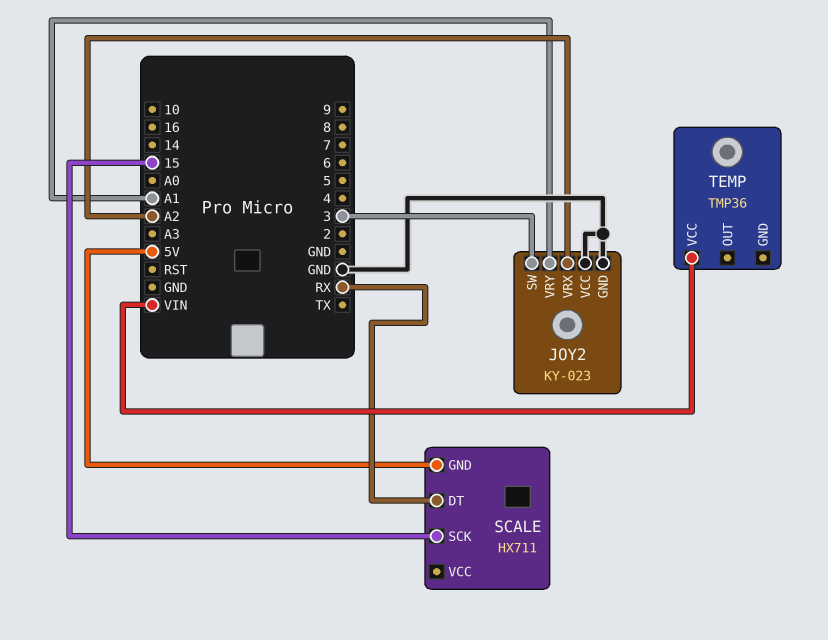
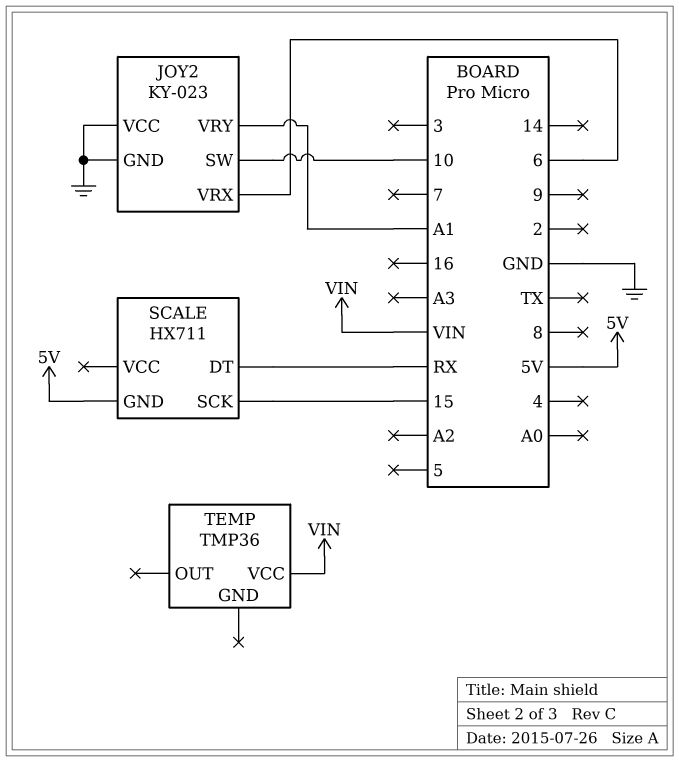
JOY2 pin SW: 3 -> 10
JOY2 pin VRX: A2 -> 6

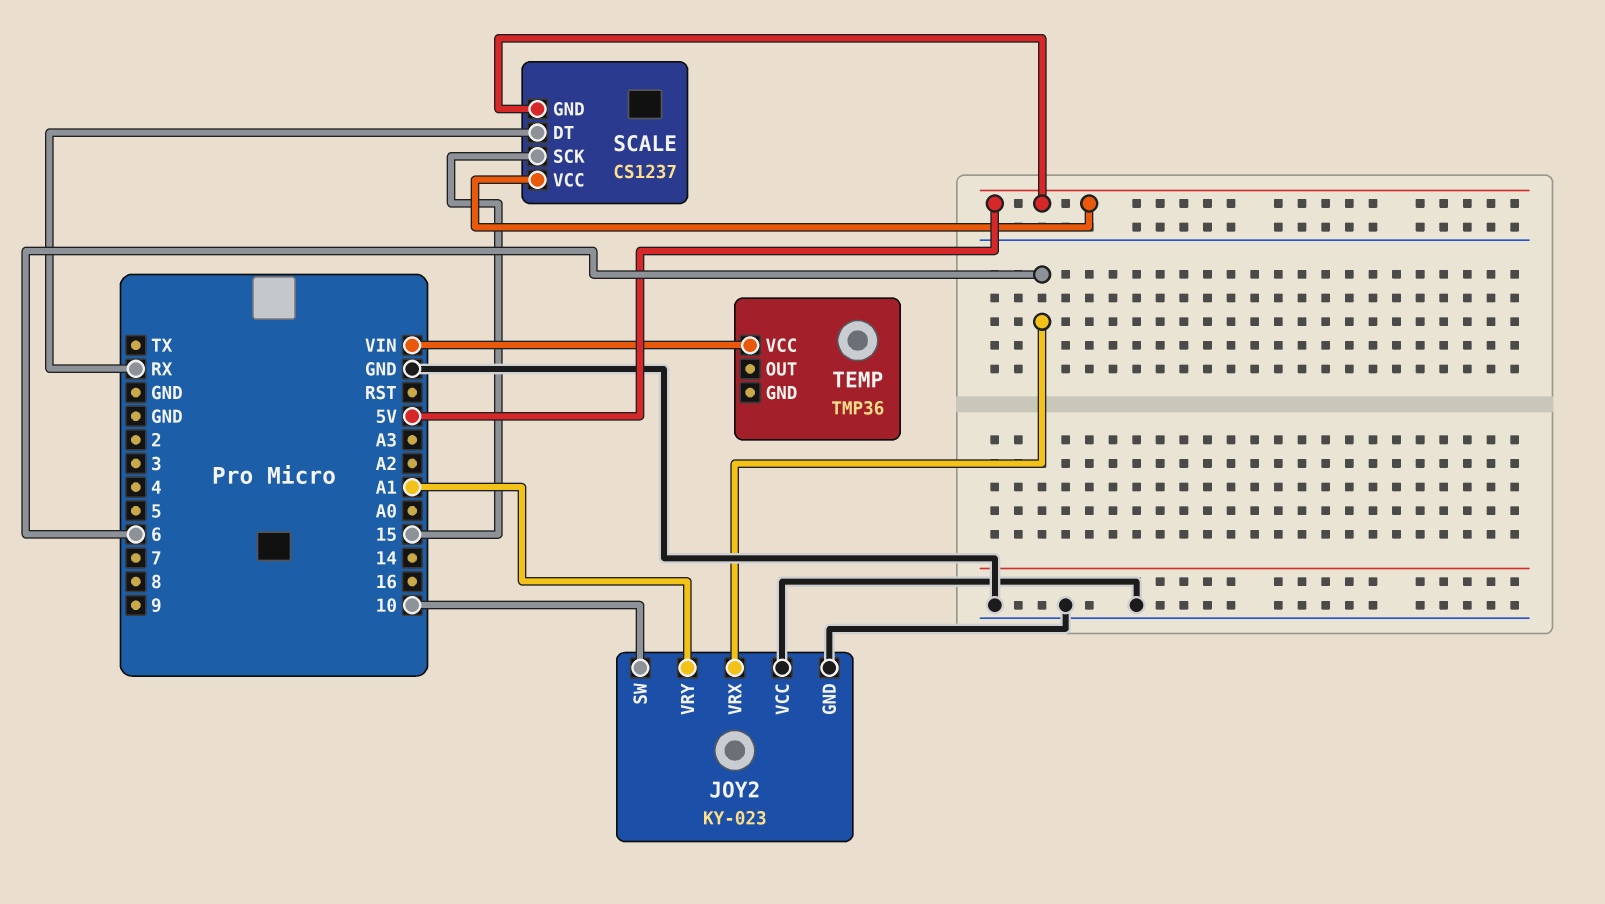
SCALE: HX711 -> CS1237
SCALE pin VCC: none -> 5V

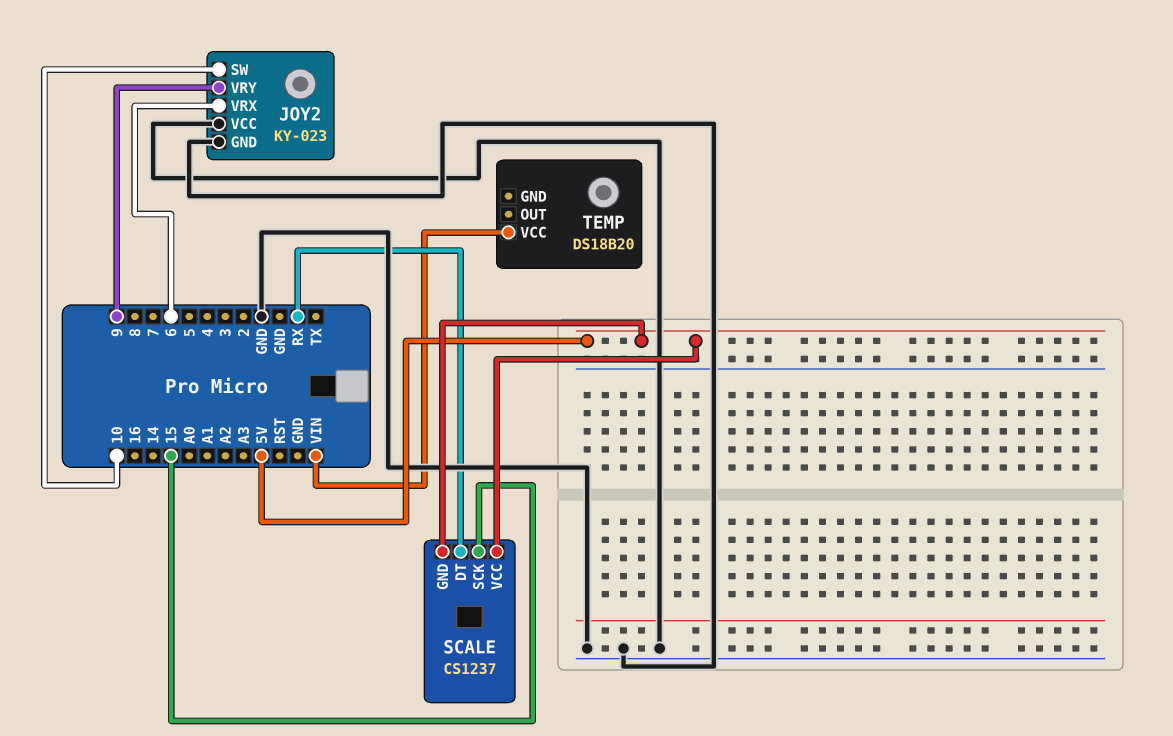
JOY2 pin VRY: A1 -> 9
TEMP: TMP36 -> DS18B20

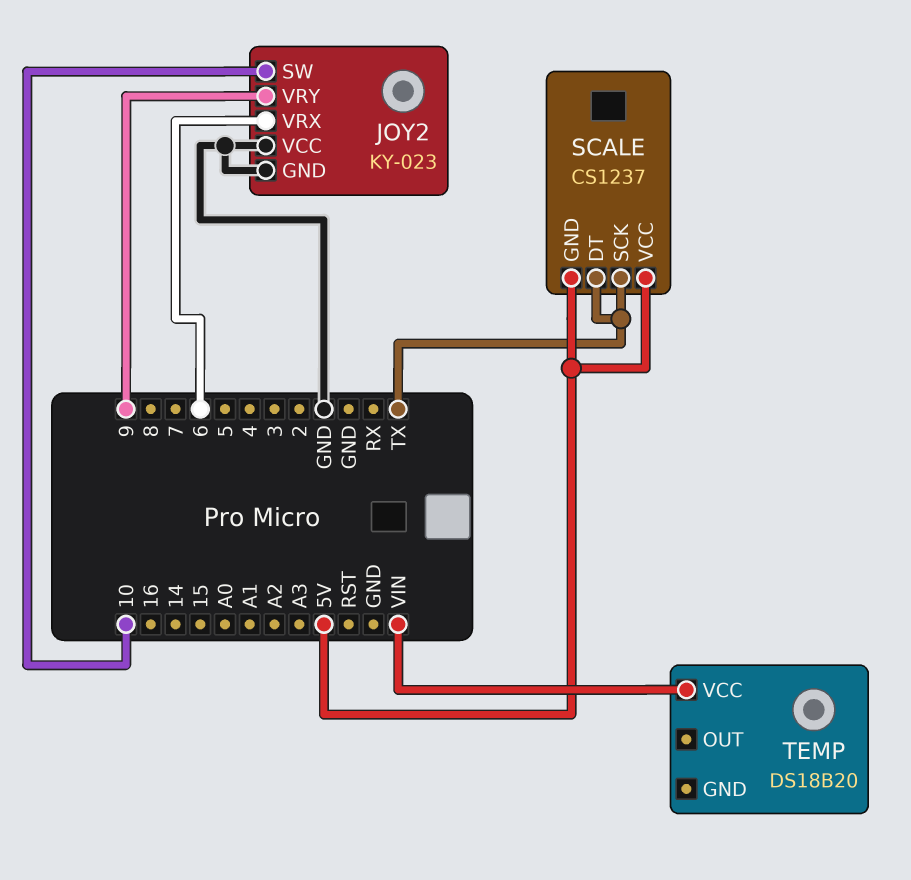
SCALE pin DT: RX -> TX
SCALE pin SCK: 15 -> TX

